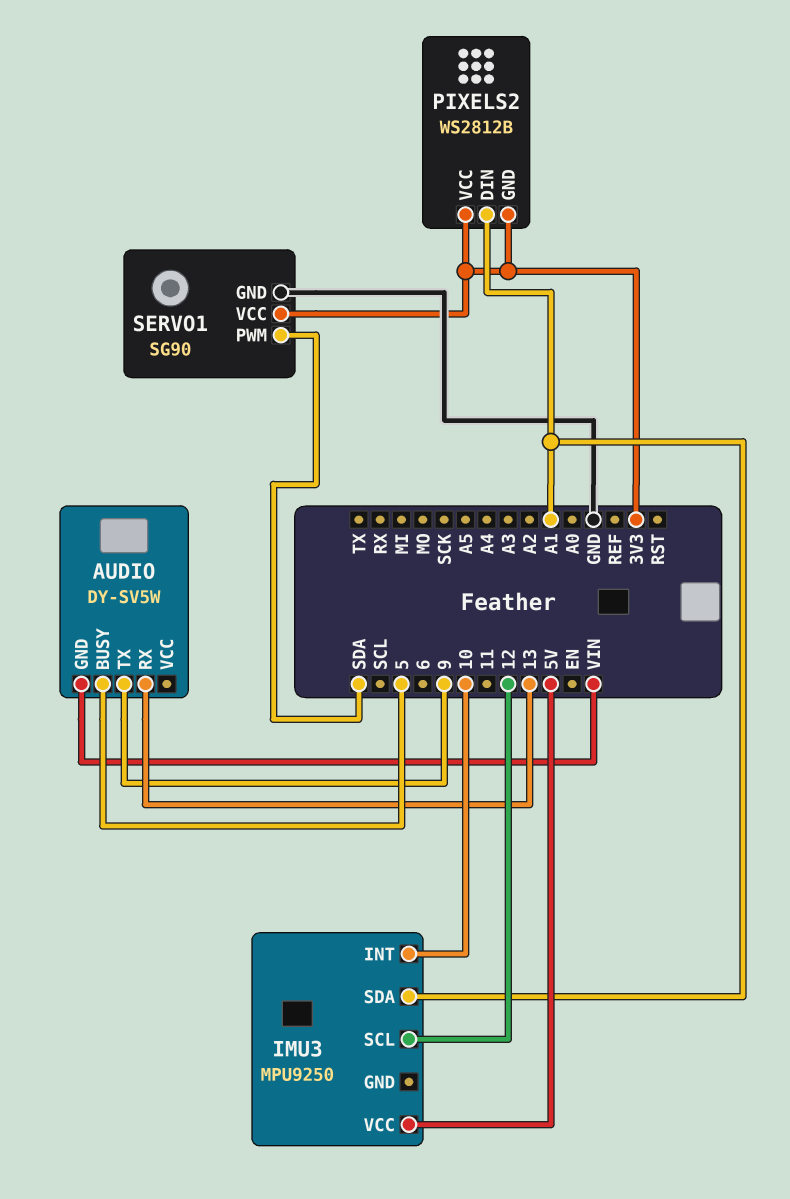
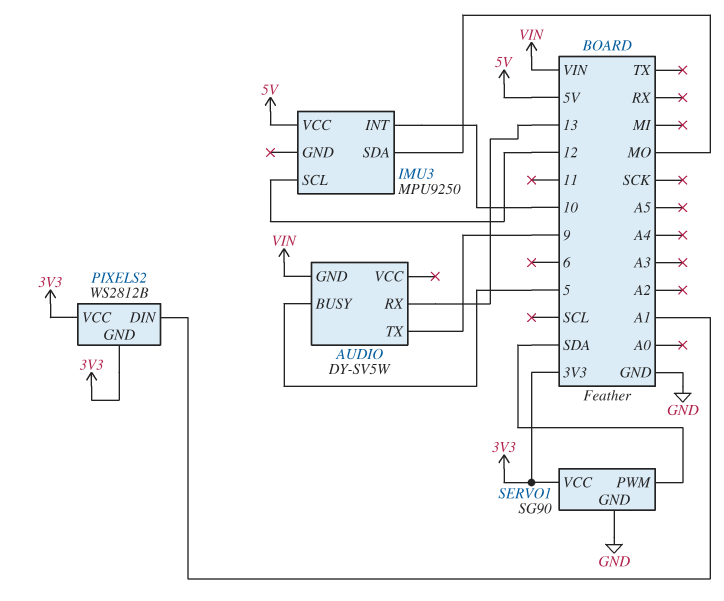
IMU3 pin SDA: A1 -> MO

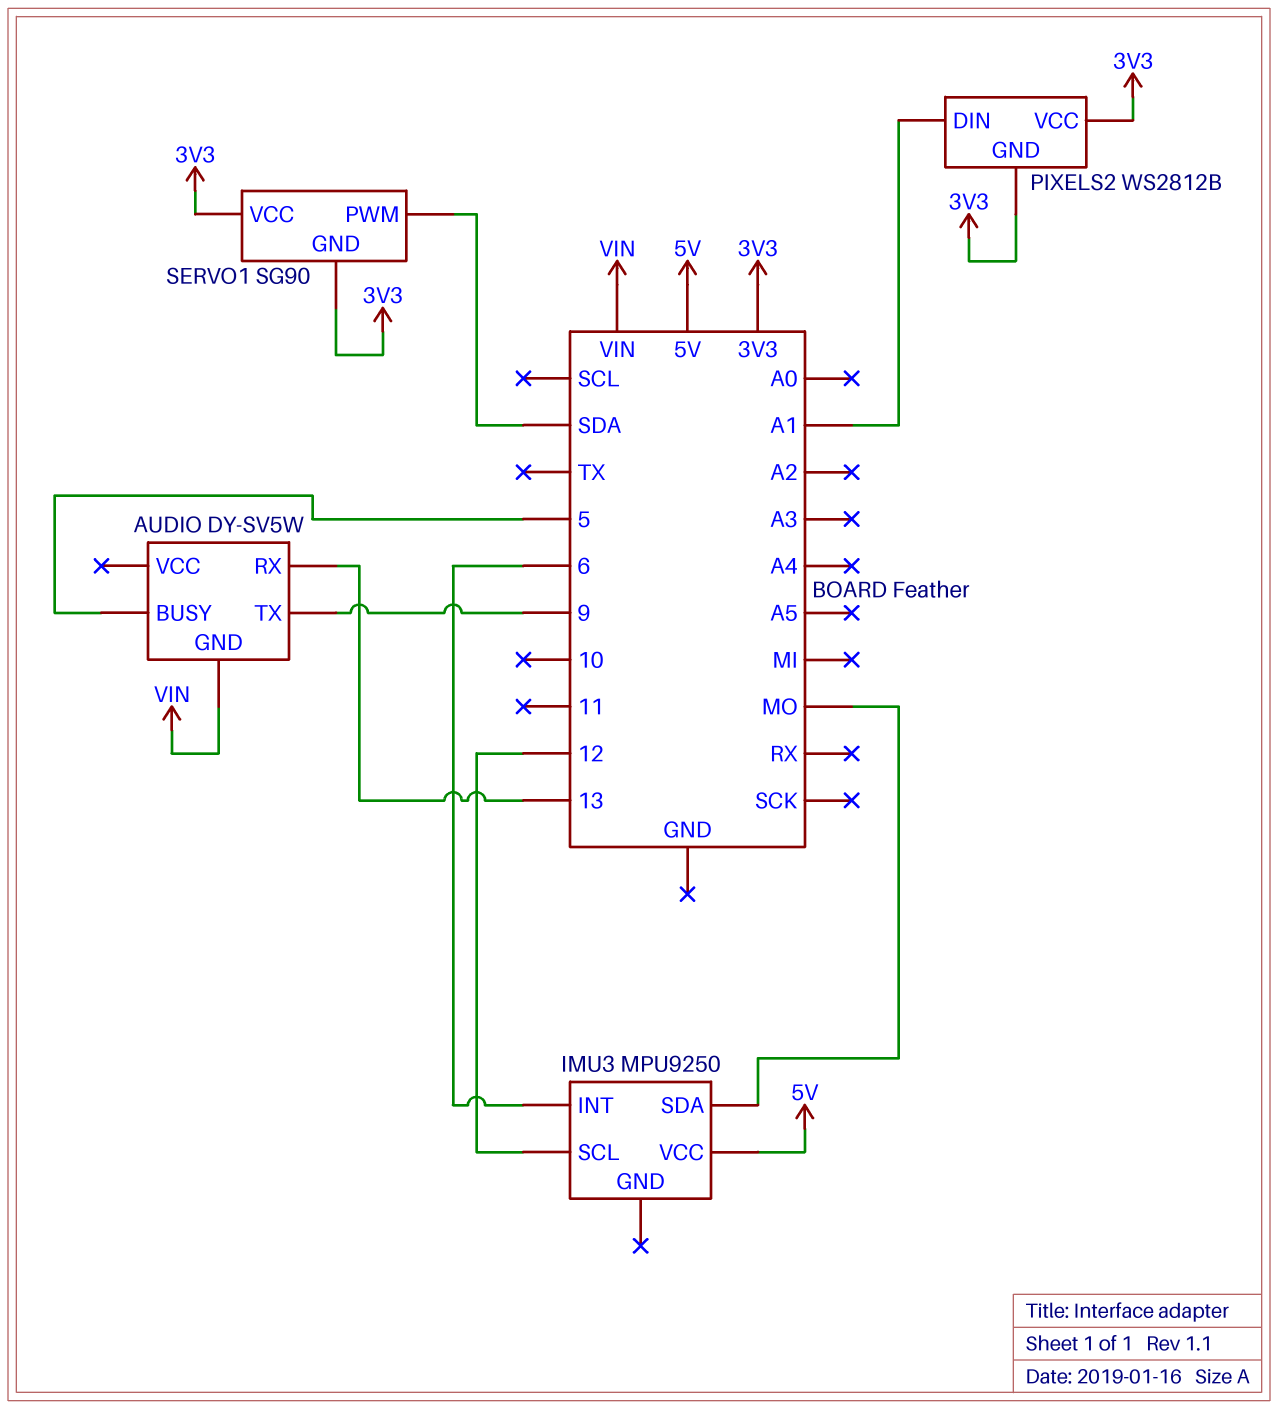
IMU3 pin INT: 10 -> 6
SERVO1 pin GND: GND -> 3V3

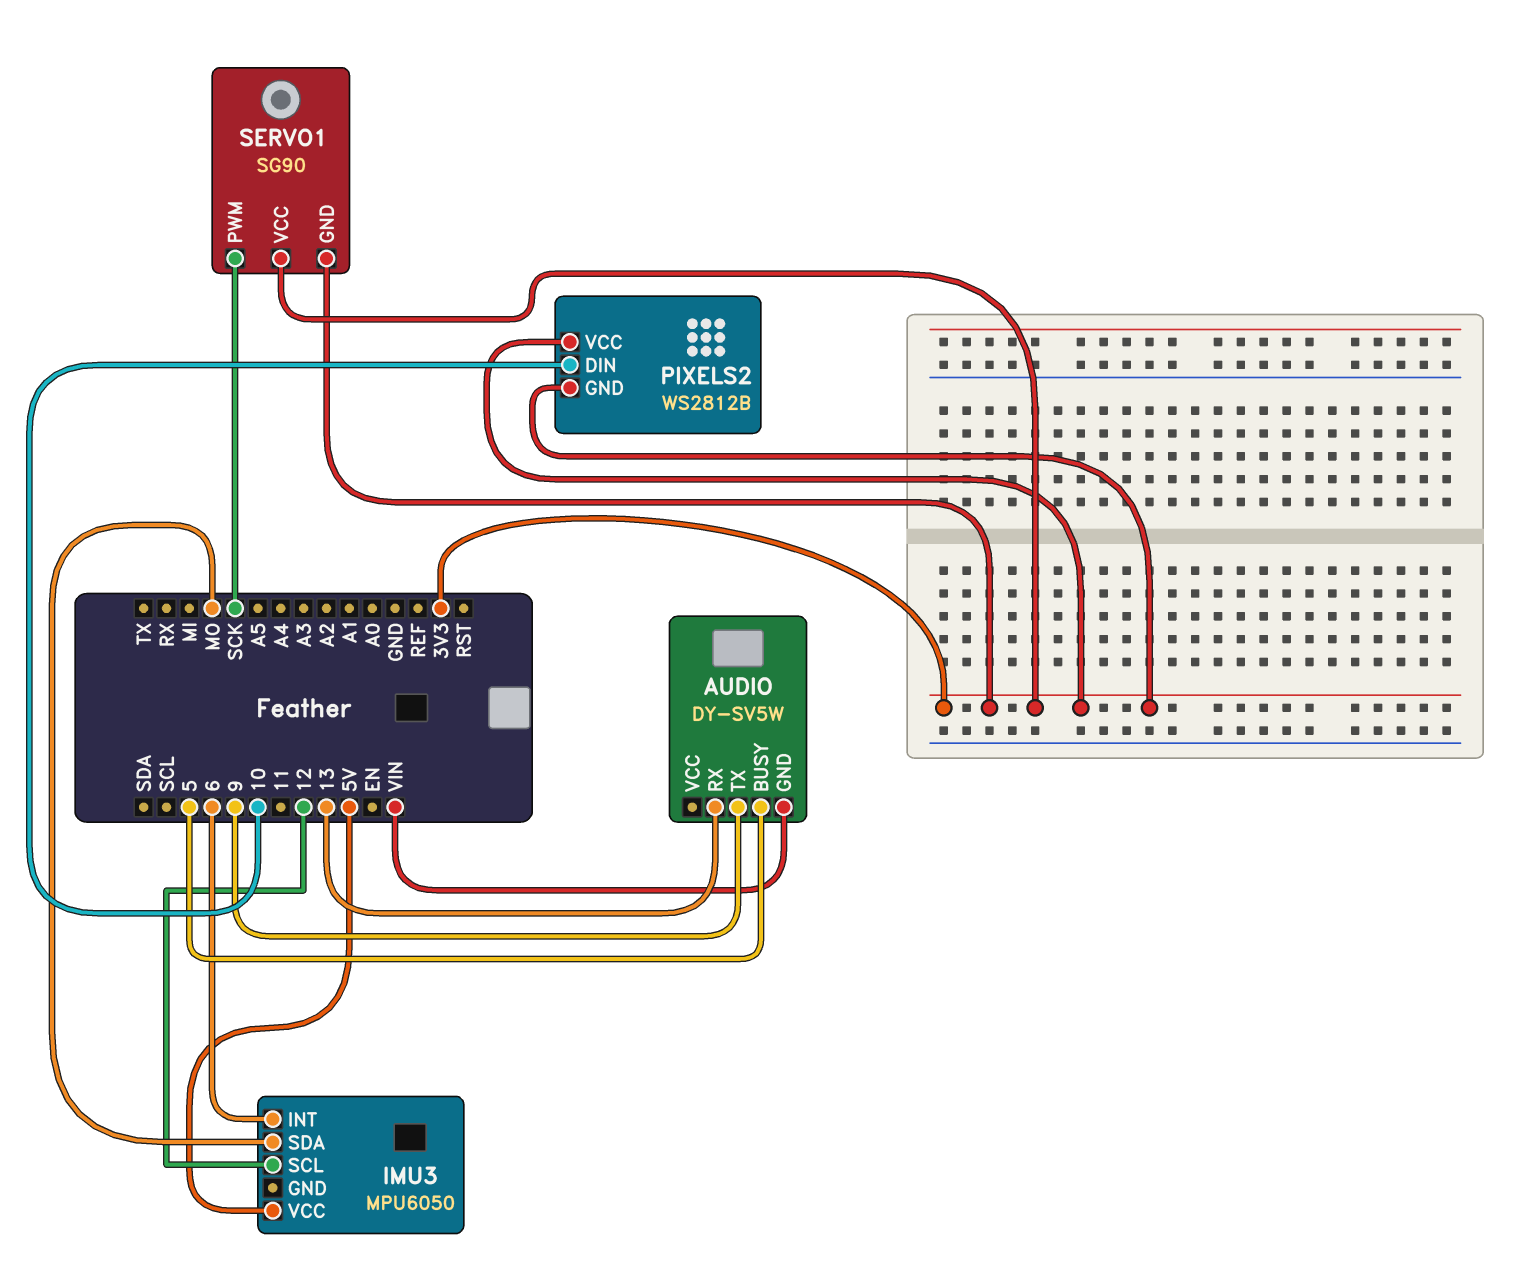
IMU3: MPU9250 -> MPU6050
PIXELS2 pin DIN: A1 -> 10
SERVO1 pin PWM: SDA -> SCK

